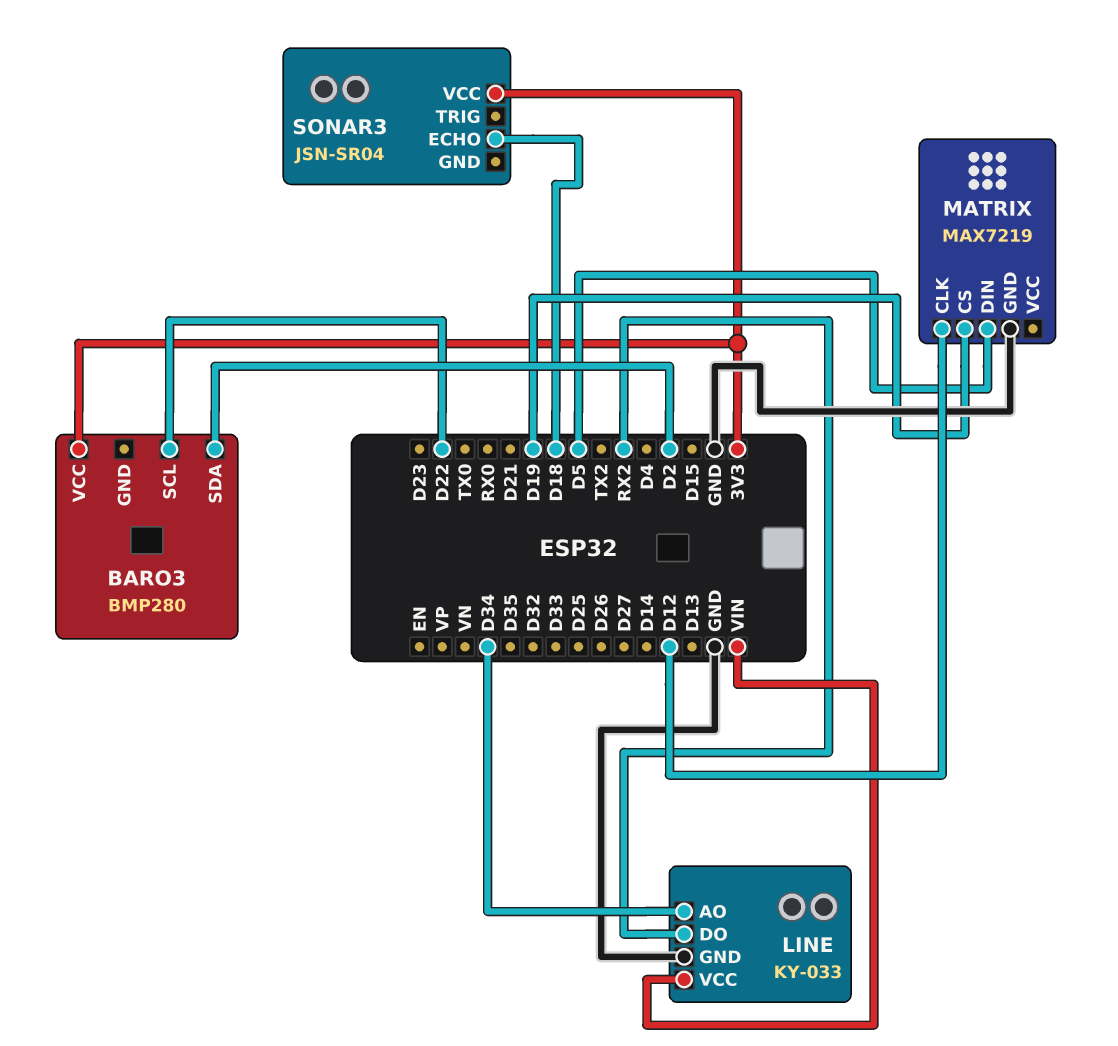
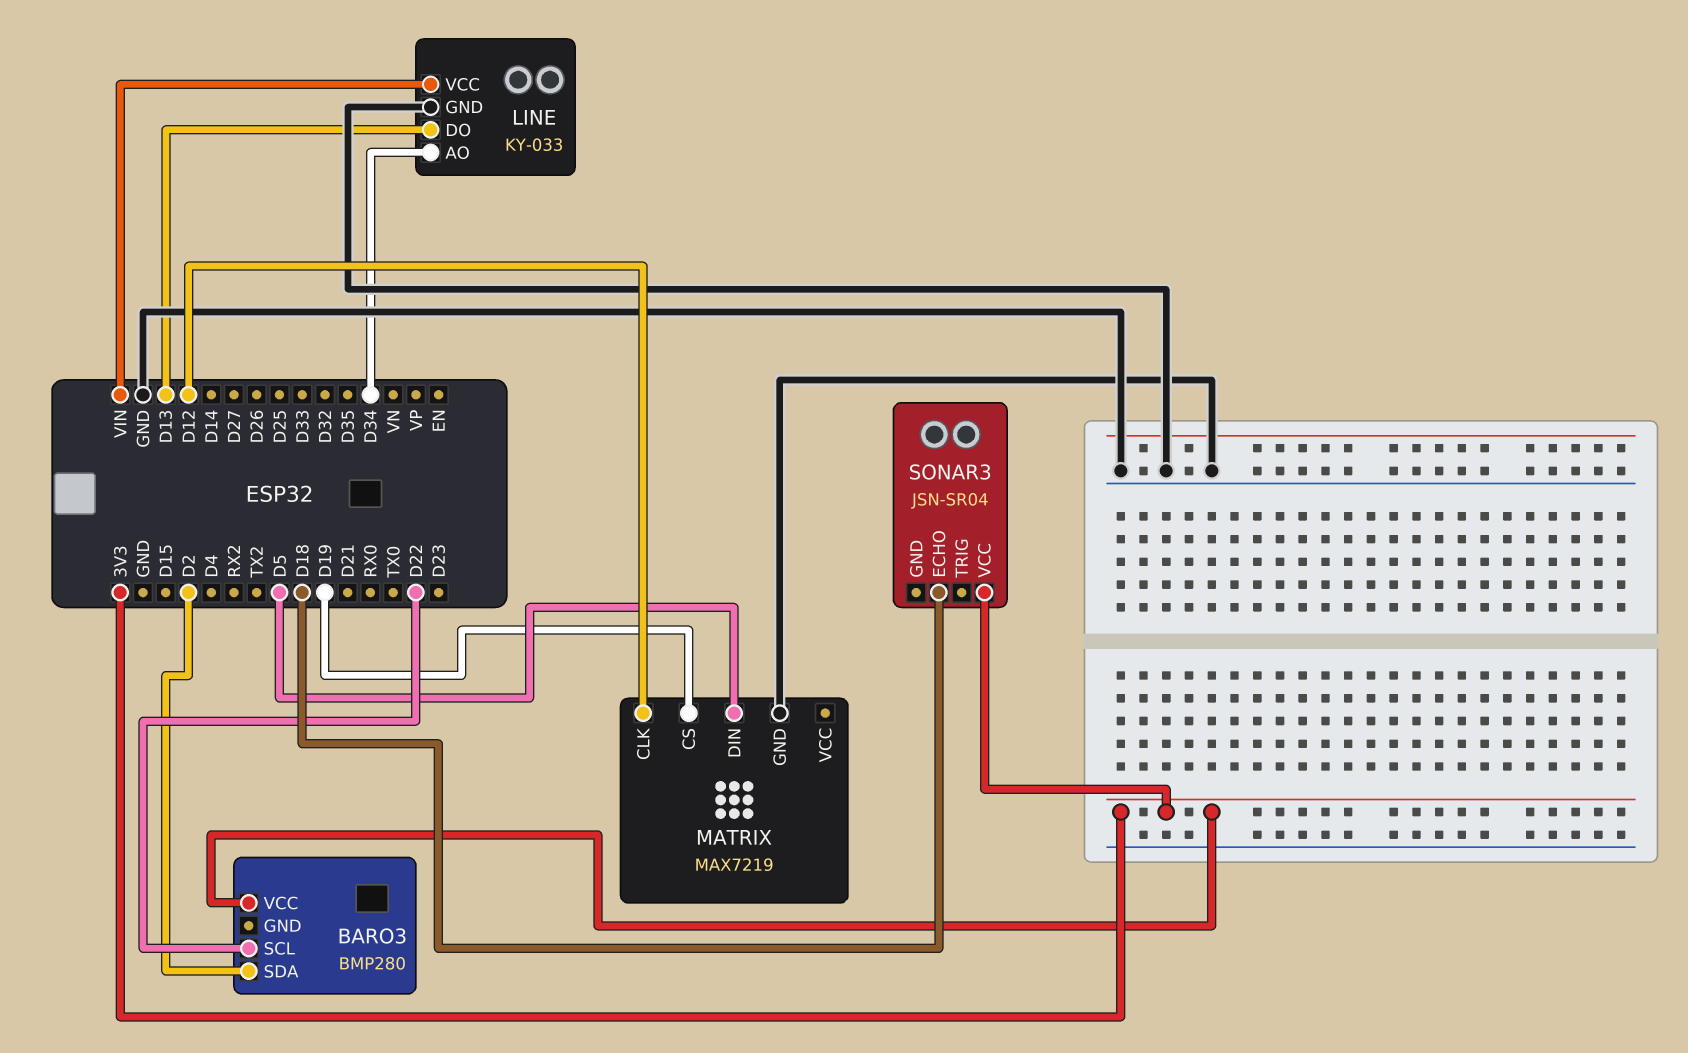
LINE pin DO: RX2 -> D13

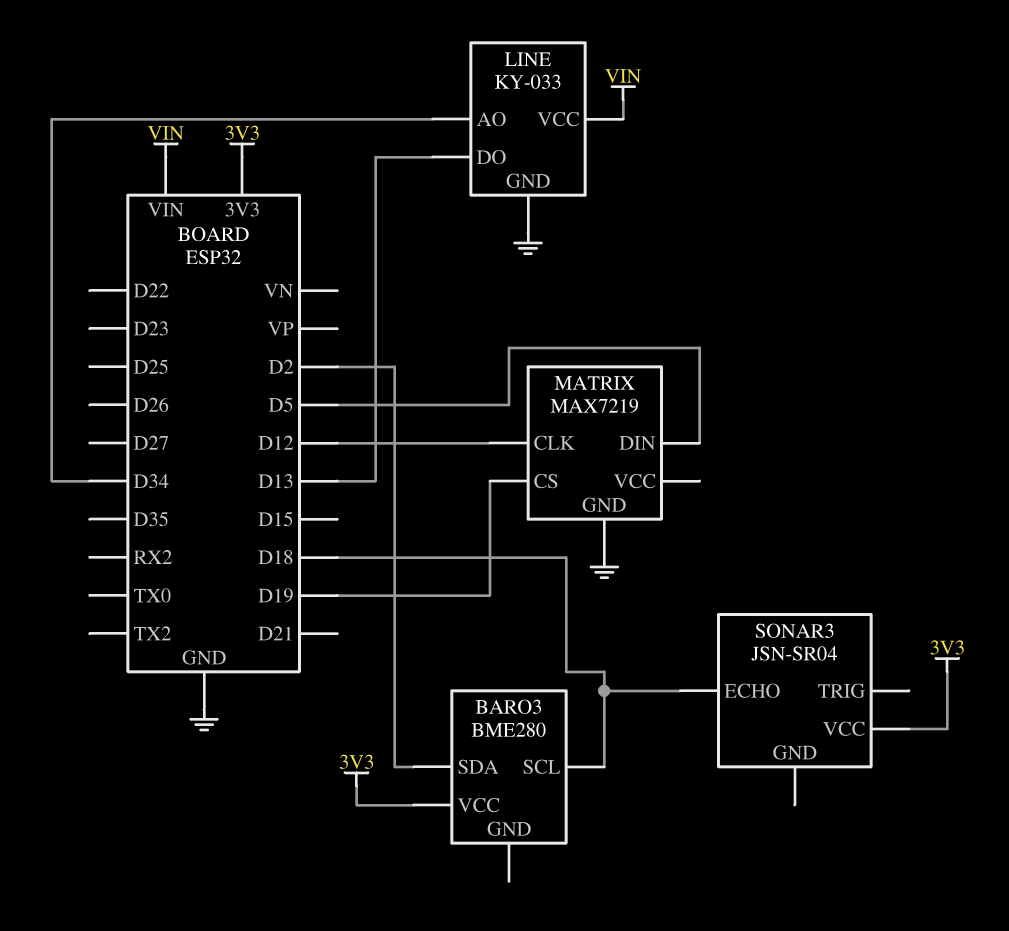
BARO3: BMP280 -> BME280
BARO3 pin SCL: D22 -> D18

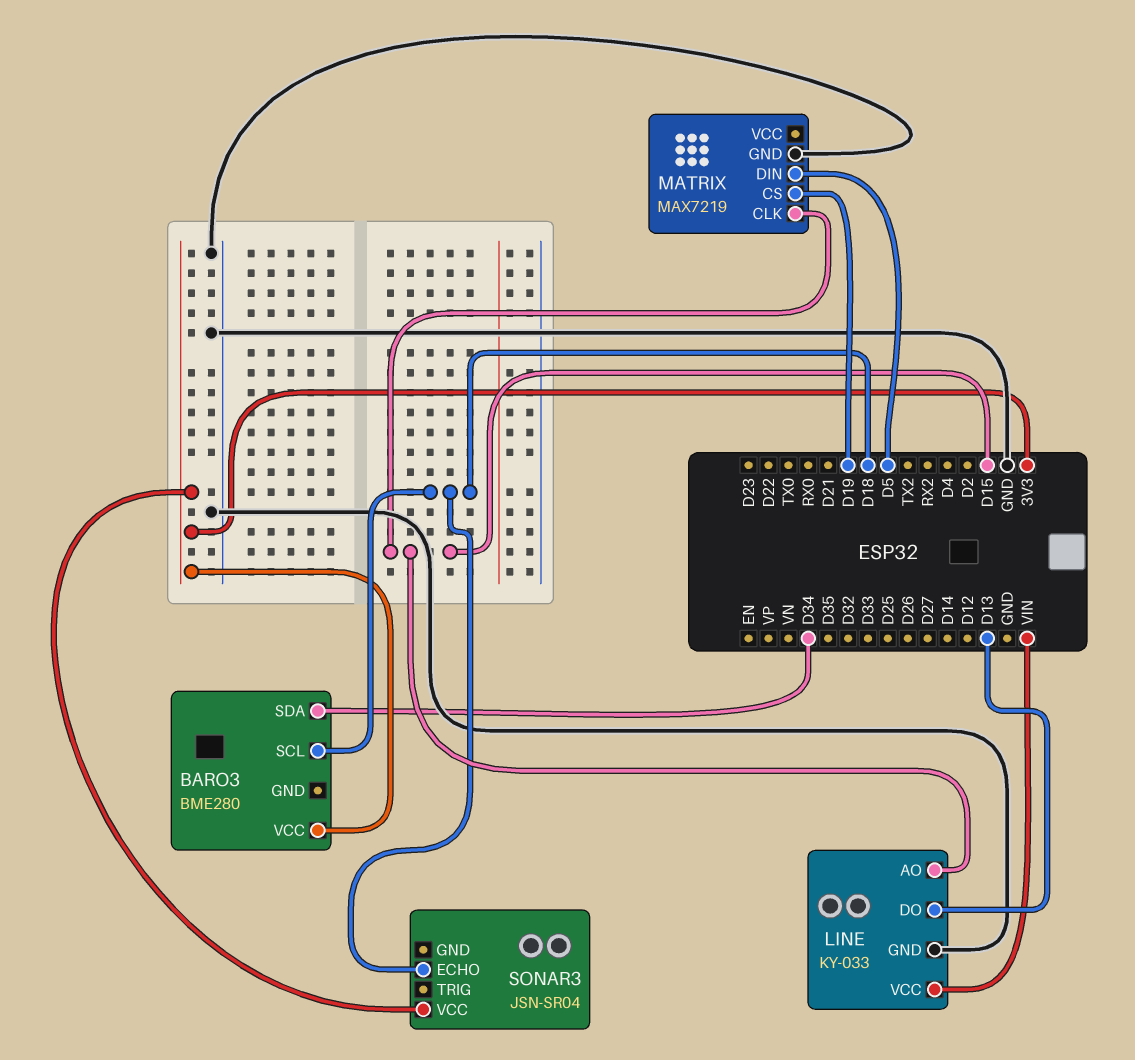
BARO3 pin SDA: D2 -> D34
LINE pin AO: D34 -> D15
MATRIX pin CLK: D12 -> D15

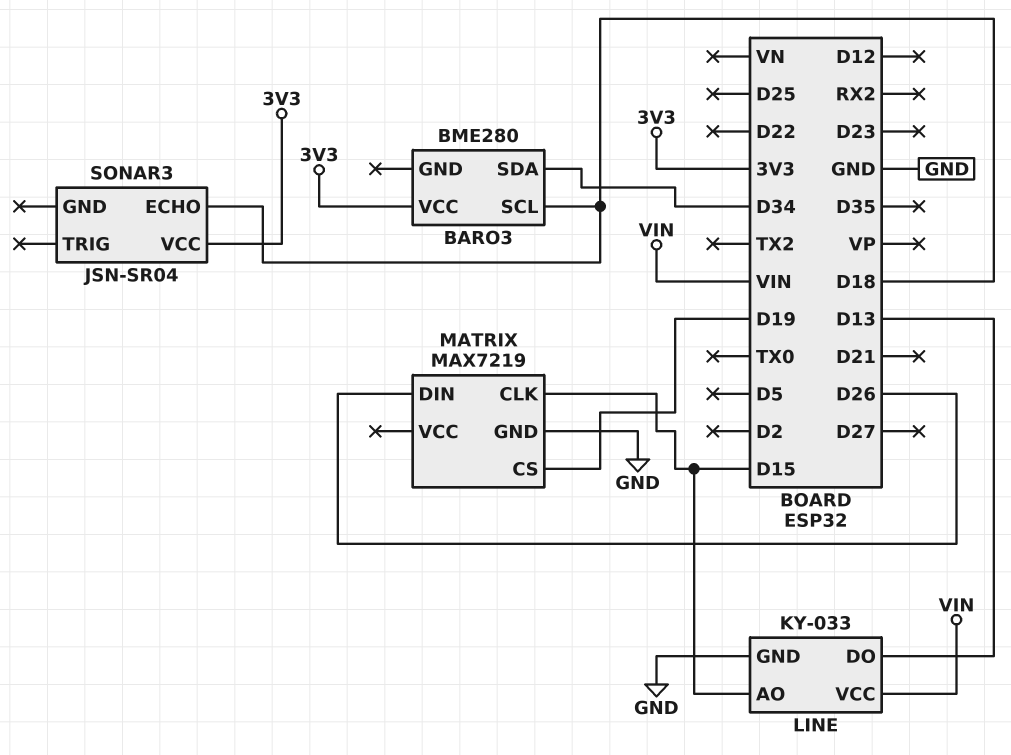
MATRIX pin DIN: D5 -> D26

